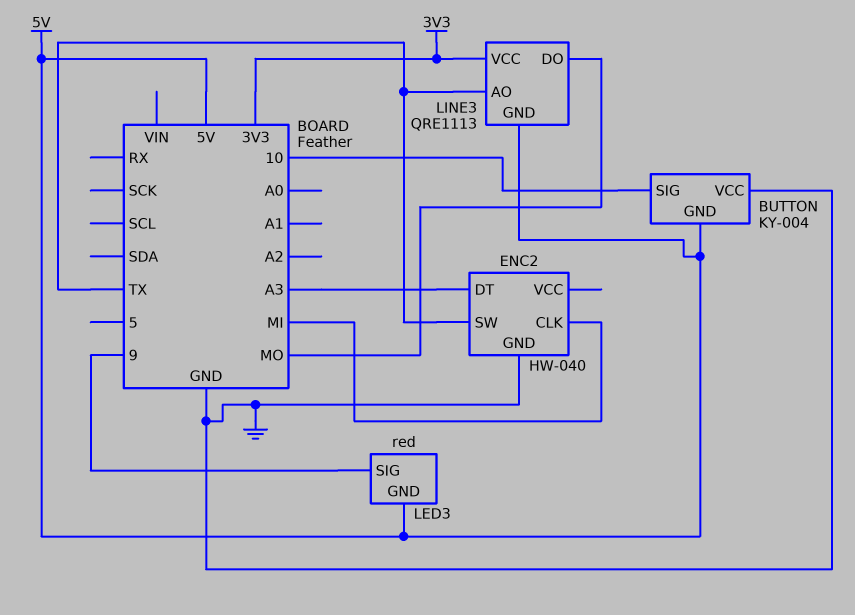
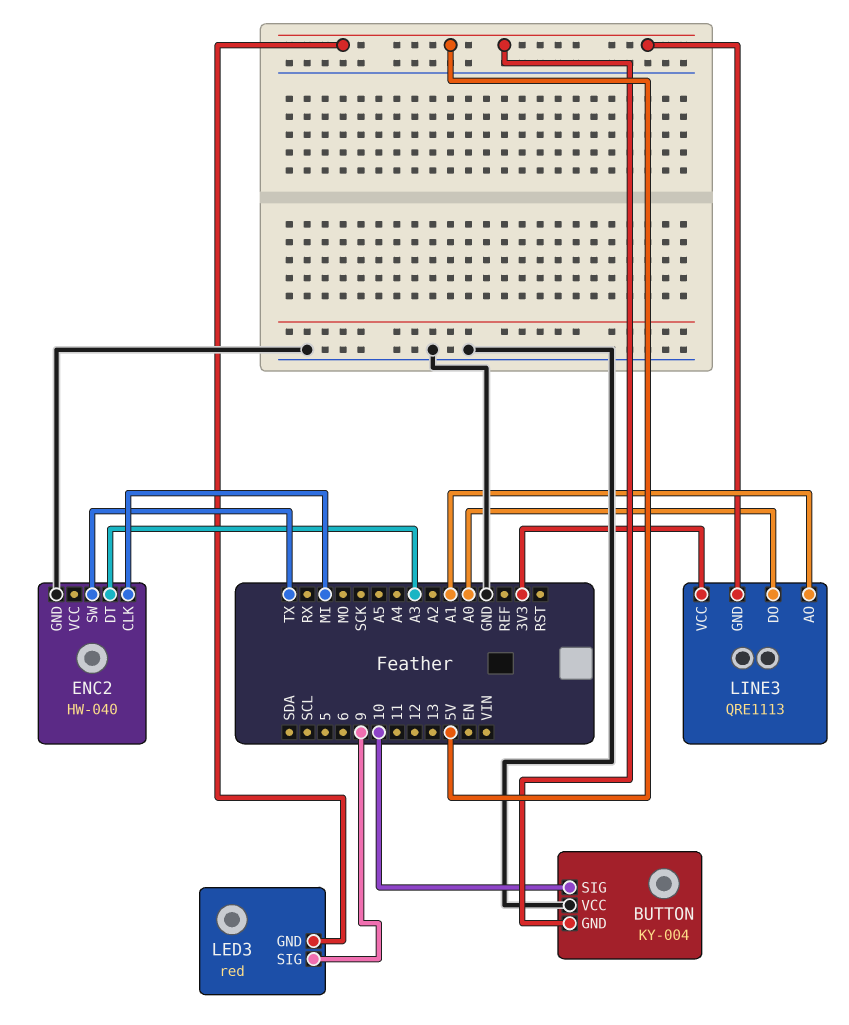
LINE3 pin AO: TX -> A1
LINE3 pin DO: MO -> A0

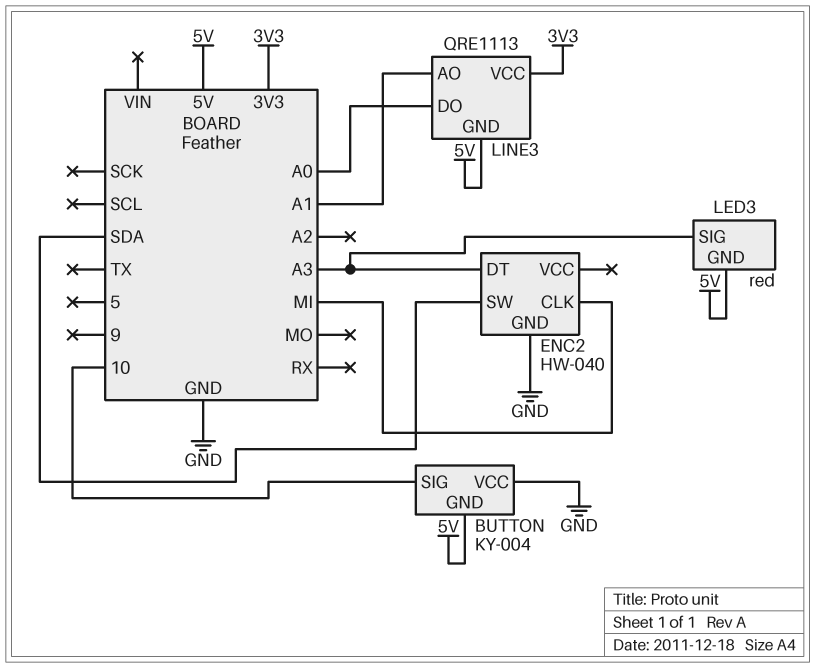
ENC2 pin SW: TX -> SDA
LED3 pin SIG: 9 -> A3

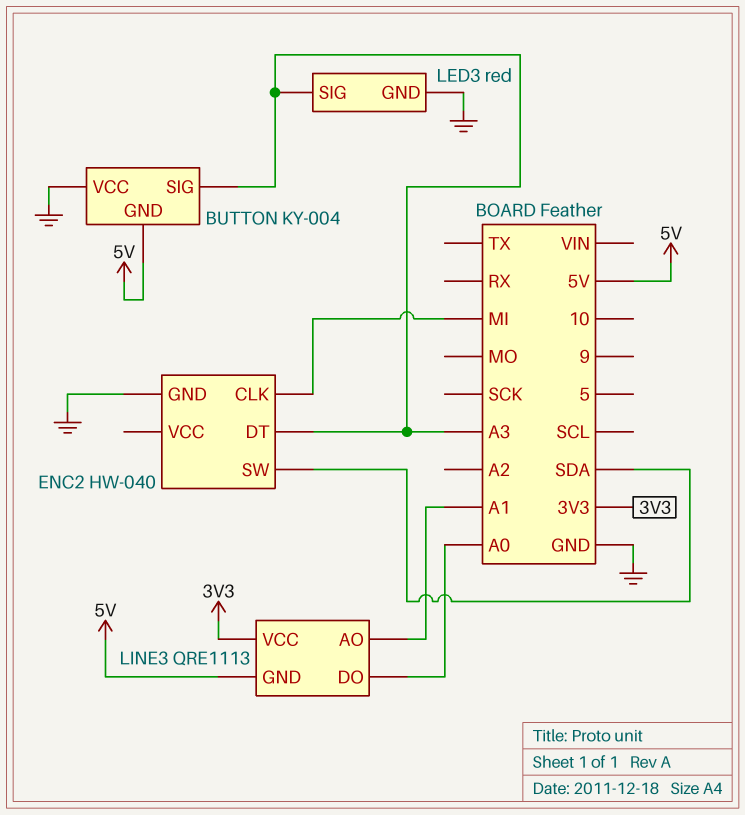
BUTTON pin SIG: 10 -> A3
LED3 pin GND: 5V -> GND

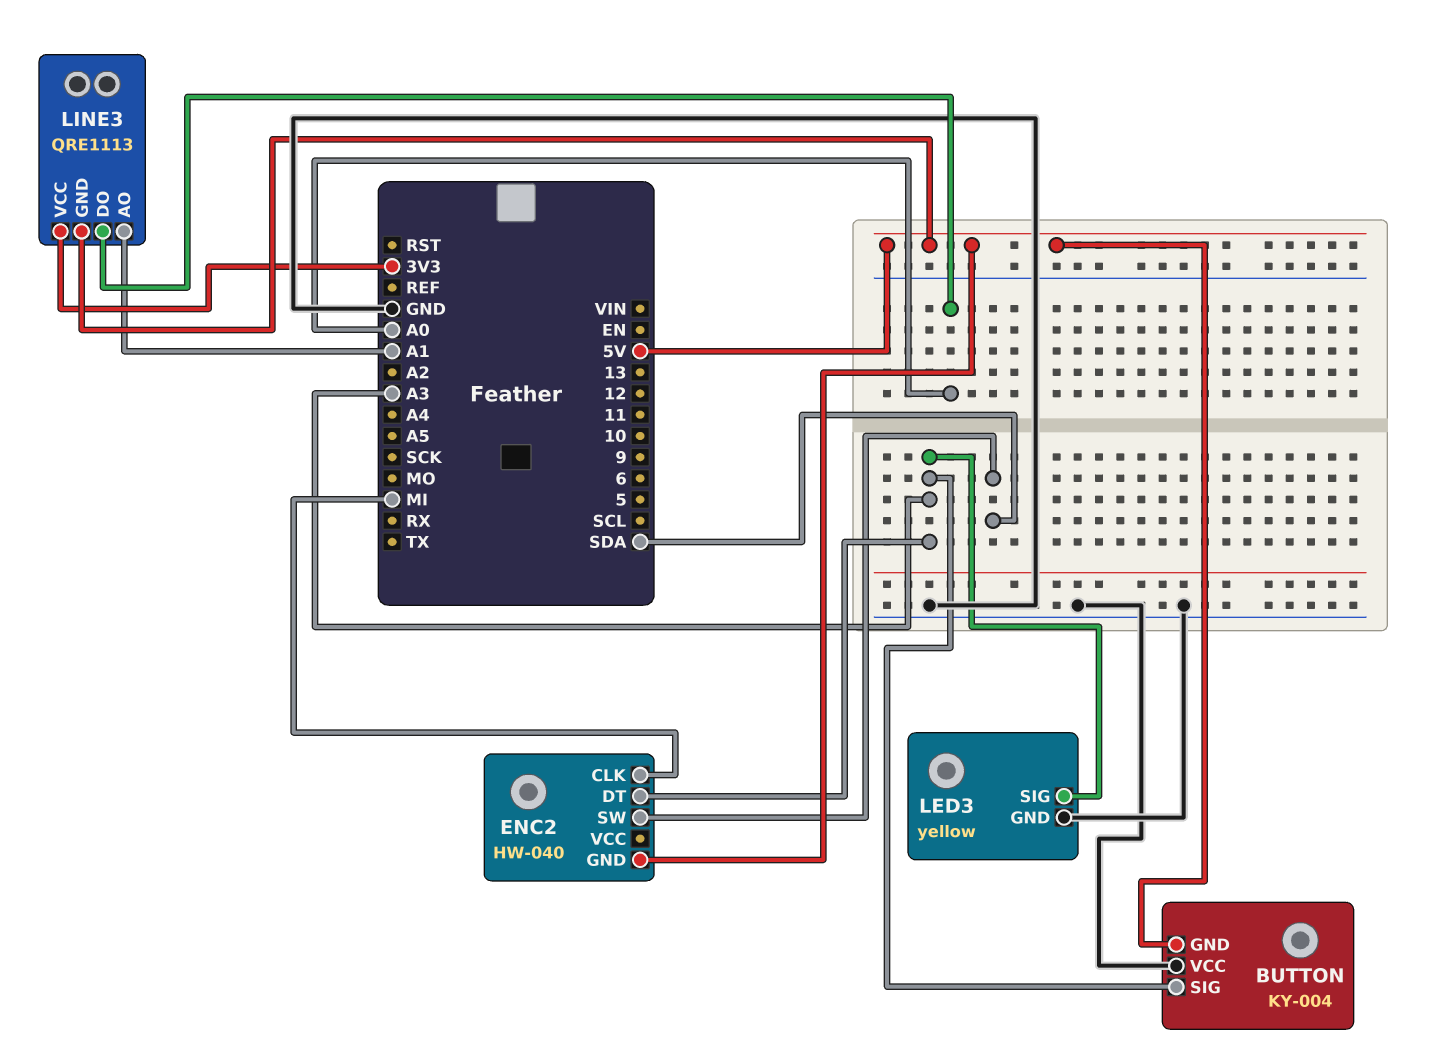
ENC2 pin GND: GND -> 5V
LED3: red -> yellow

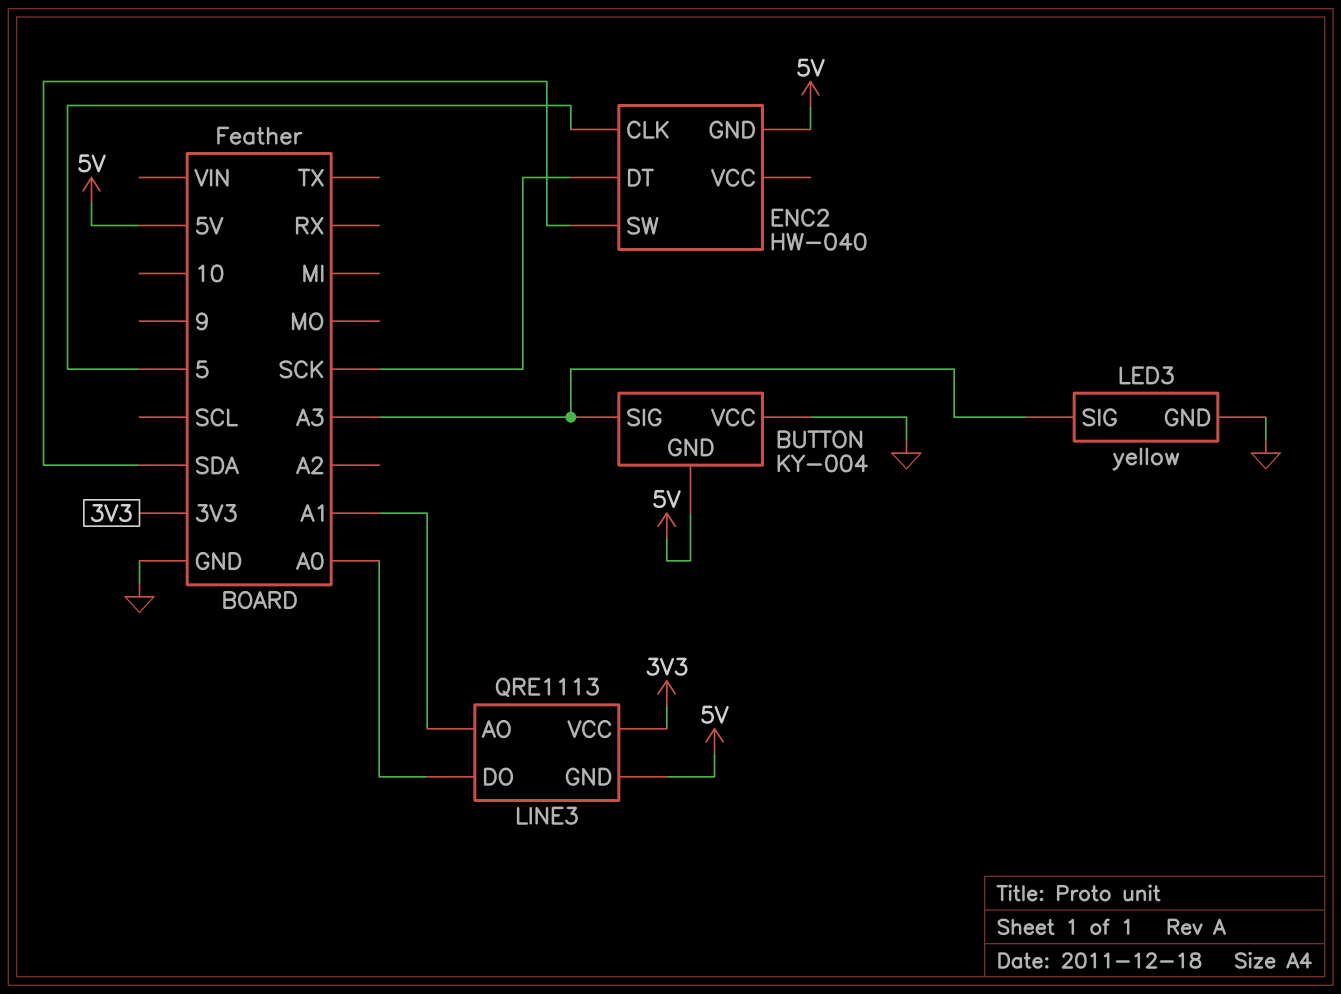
ENC2 pin CLK: MI -> 5
ENC2 pin DT: A3 -> SCK

